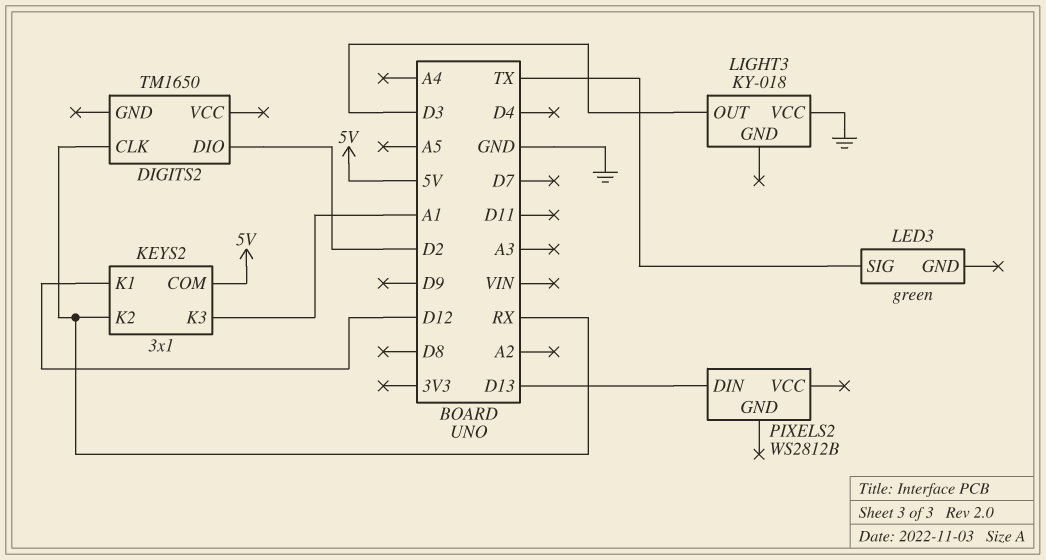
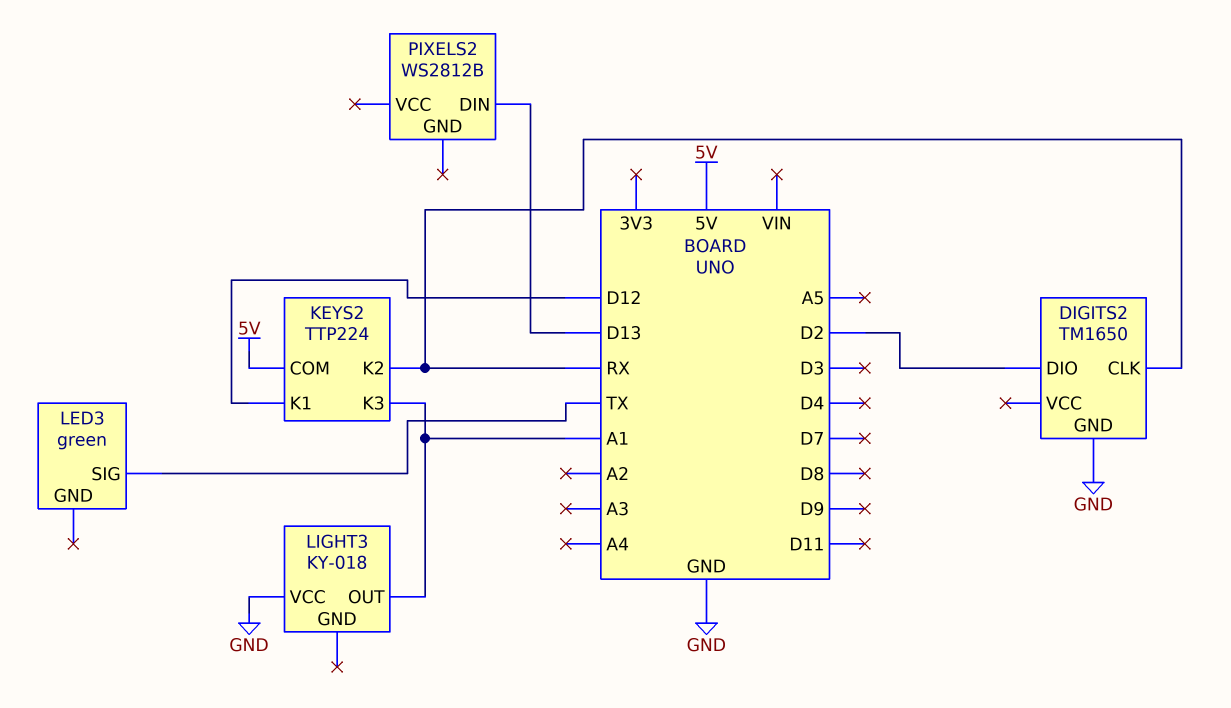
DIGITS2 pin GND: none -> GND
KEYS2: 3x1 -> TTP224
LIGHT3 pin OUT: D3 -> A1

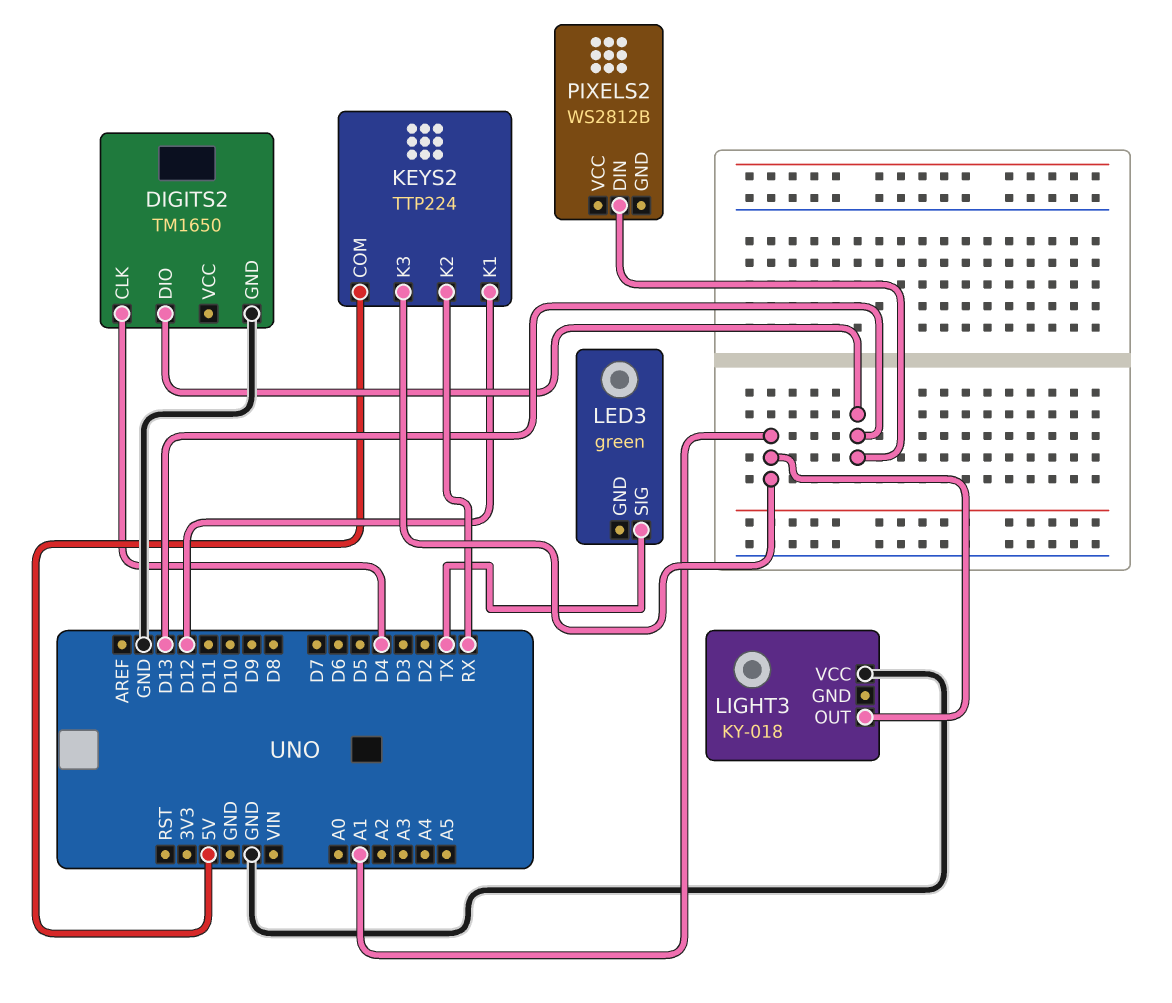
DIGITS2 pin CLK: RX -> D4
DIGITS2 pin DIO: D2 -> D13

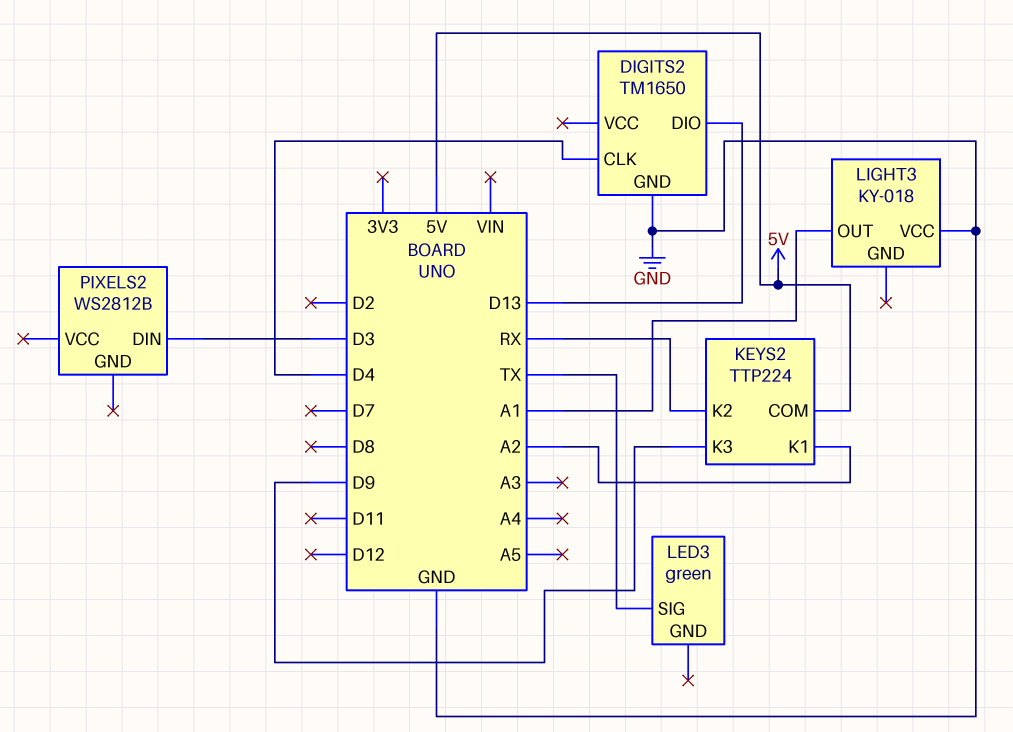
KEYS2 pin K1: D12 -> A2
KEYS2 pin K3: A1 -> D9
PIXELS2 pin DIN: D13 -> D3

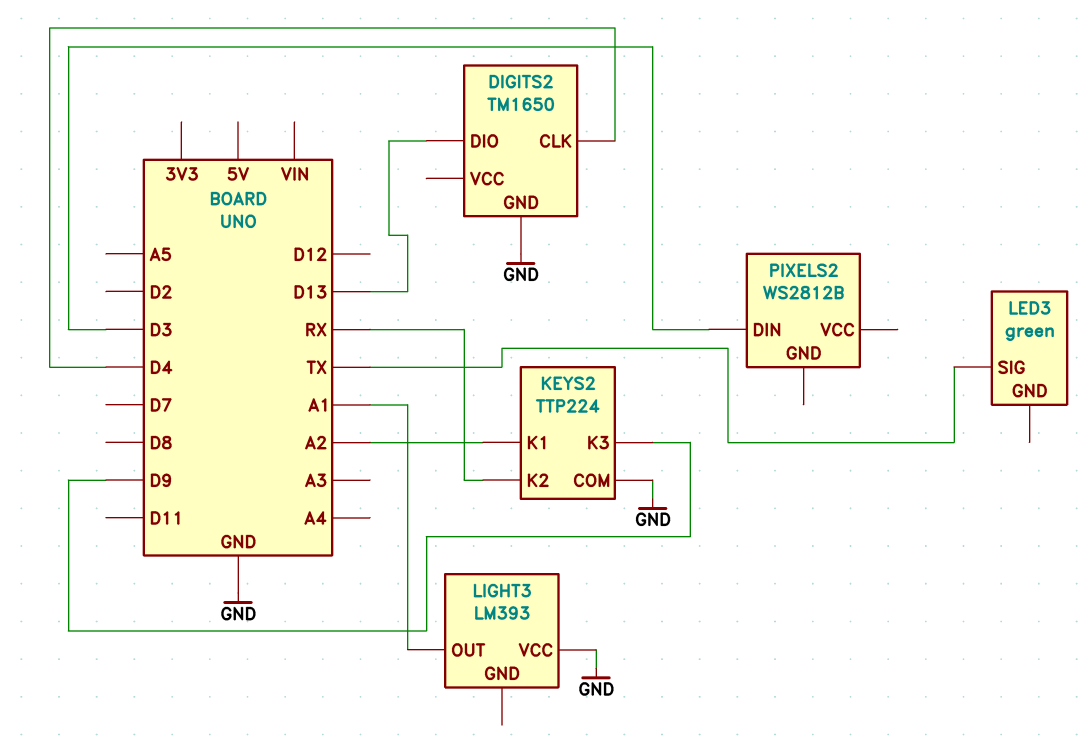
KEYS2 pin COM: 5V -> GND
LIGHT3: KY-018 -> LM393

